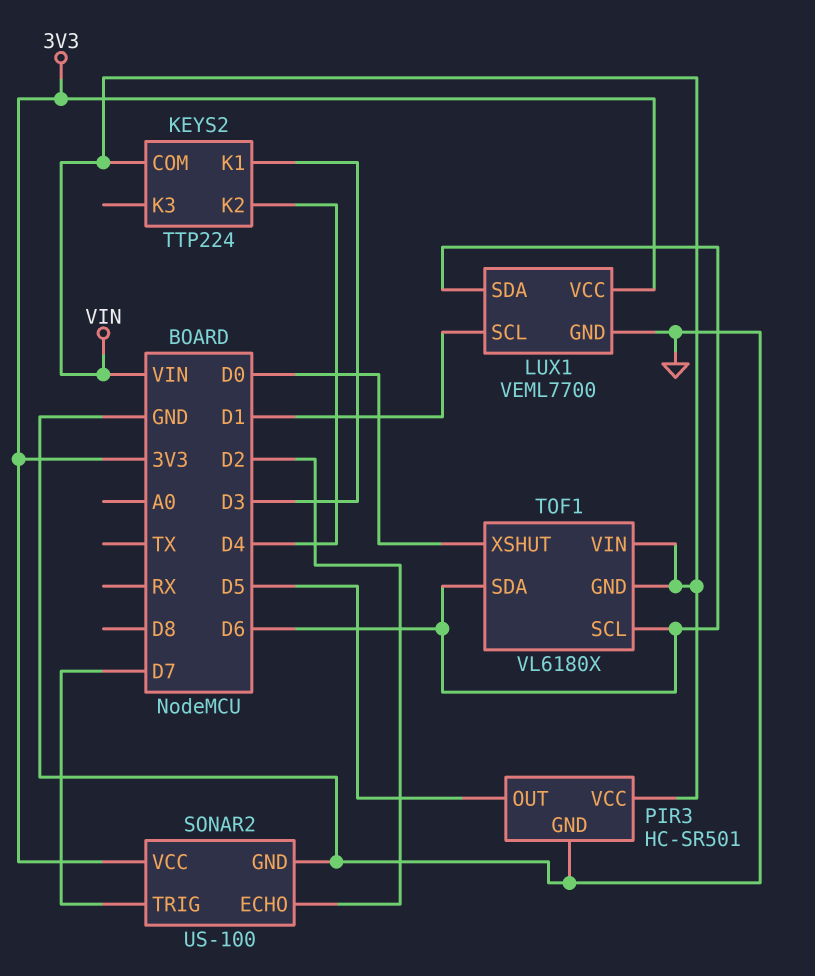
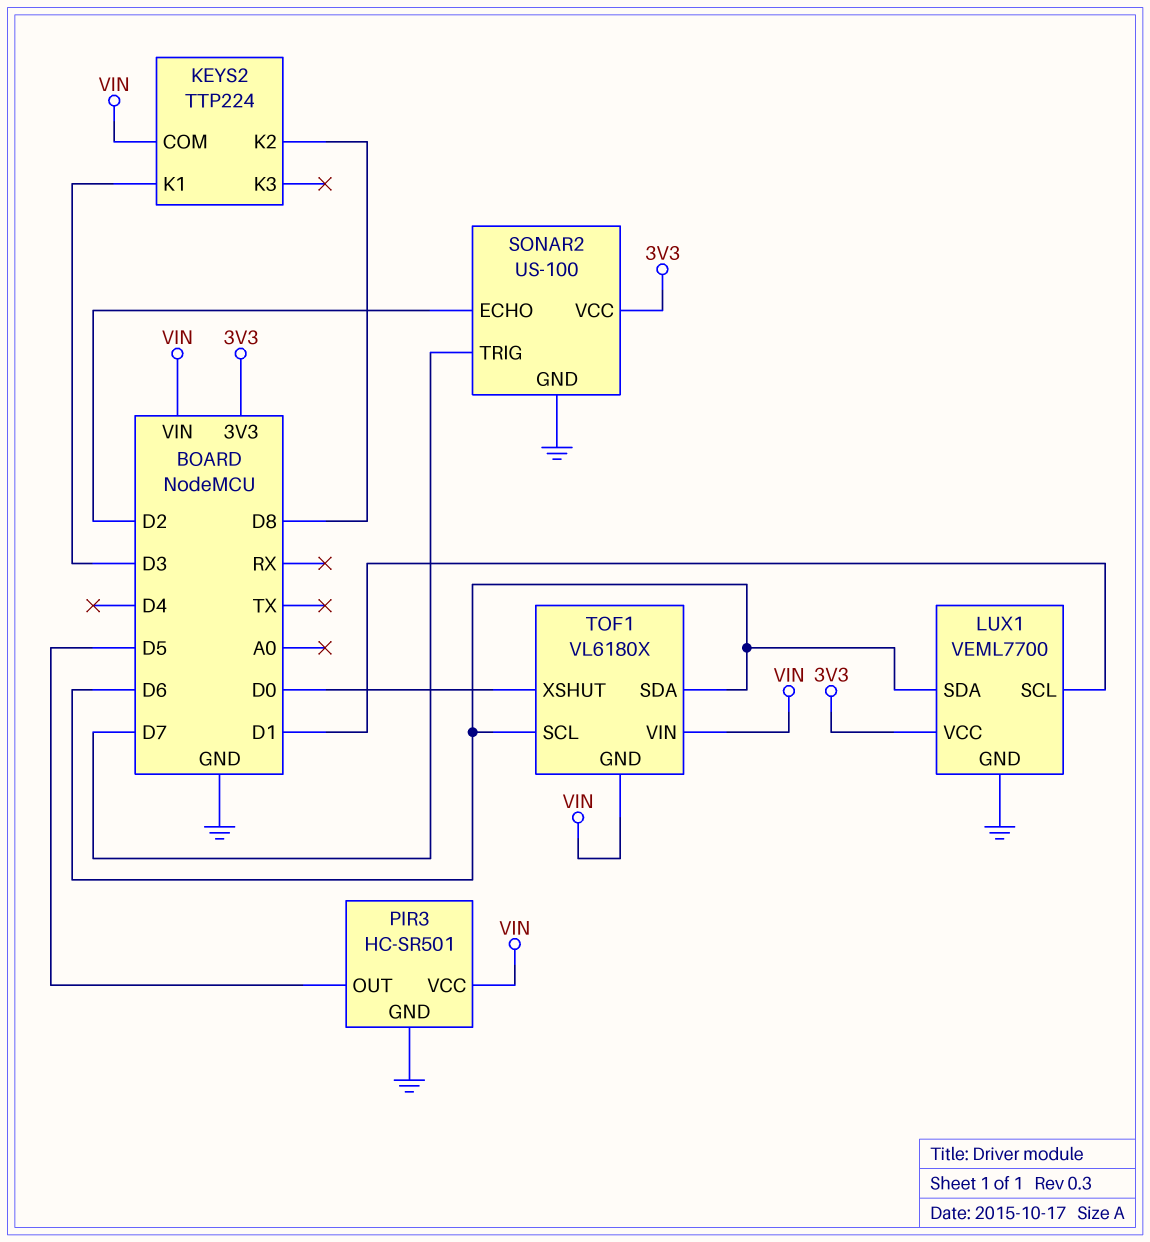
KEYS2 pin K2: D4 -> D8

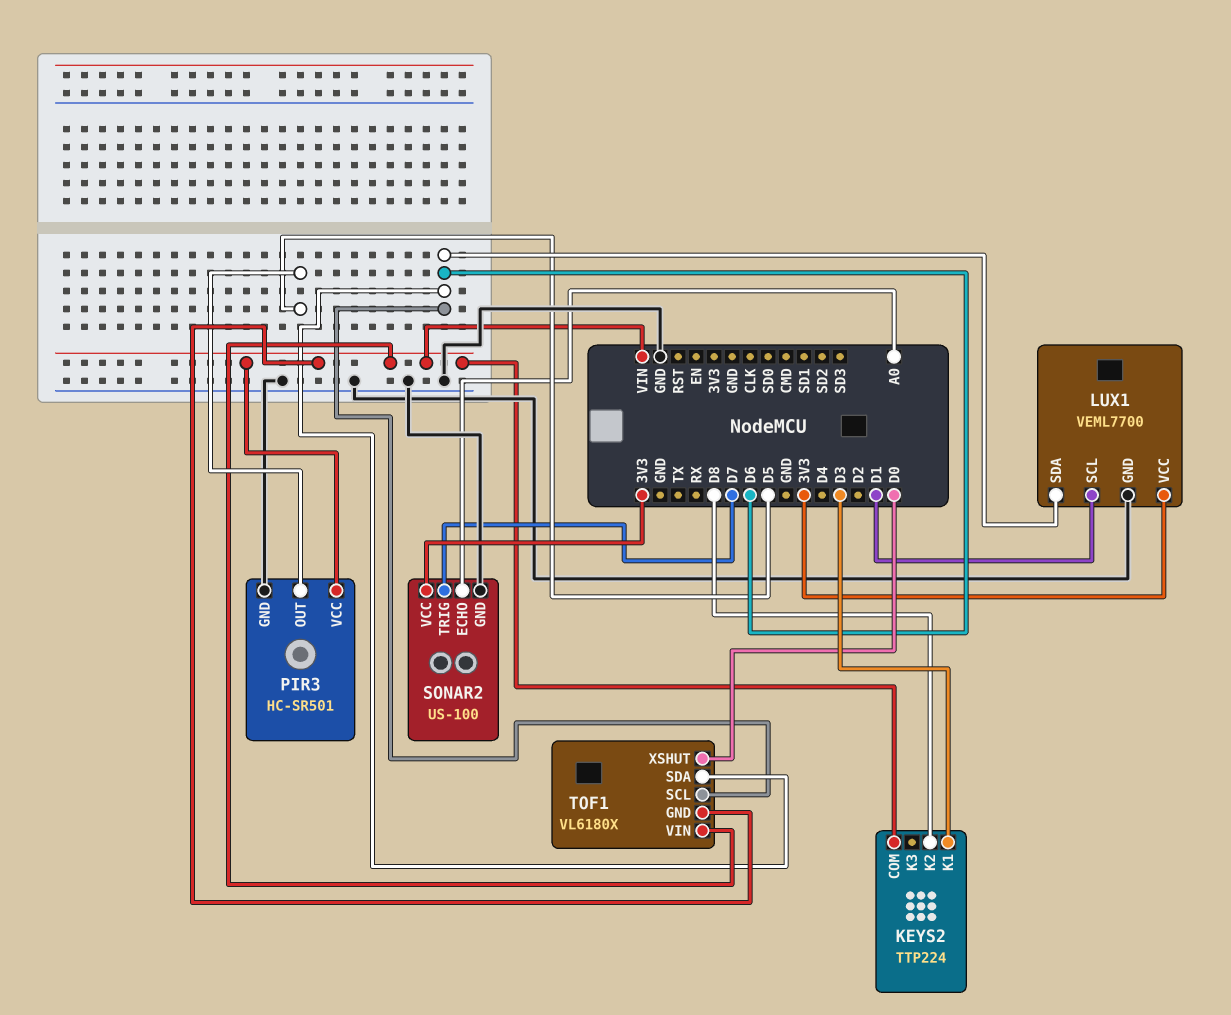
SONAR2 pin ECHO: D2 -> A0

